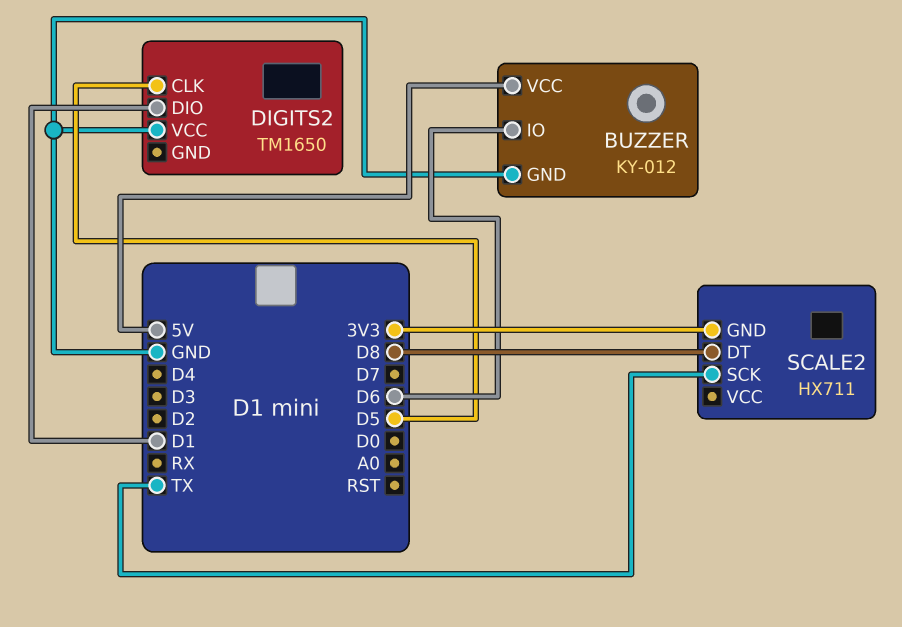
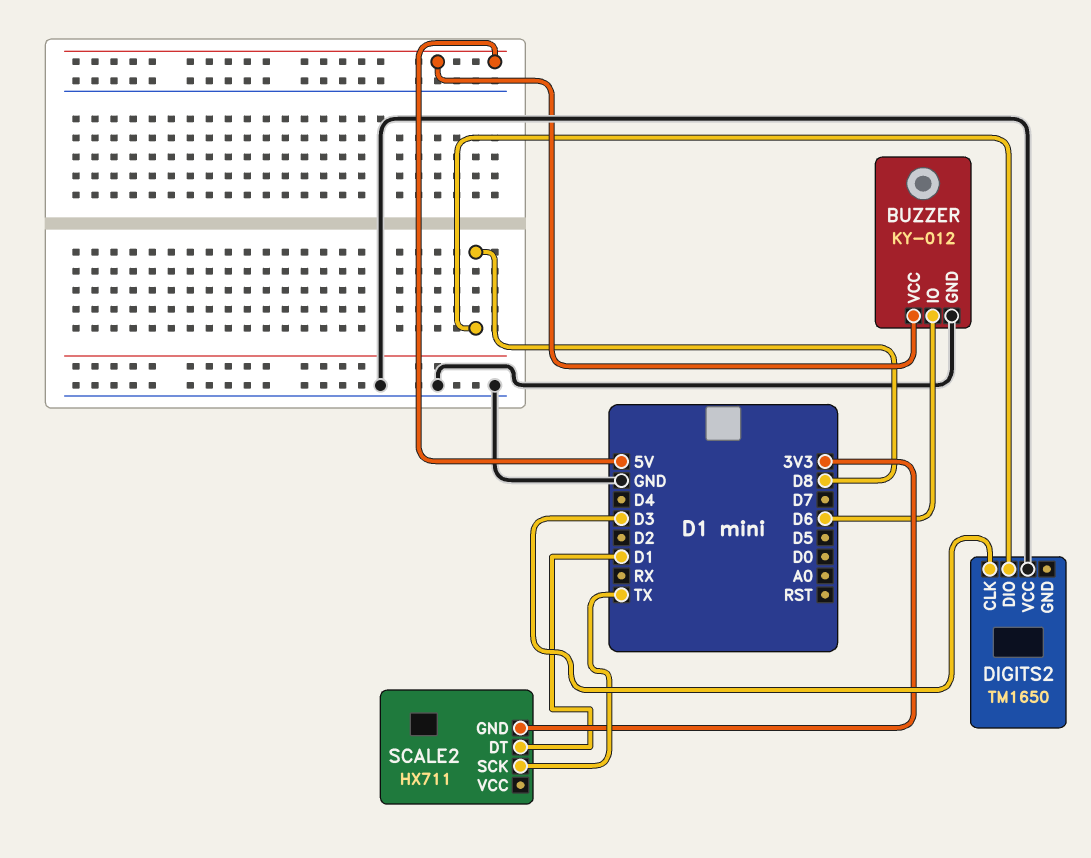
DIGITS2 pin CLK: D5 -> D3
DIGITS2 pin DIO: D1 -> D8
SCALE2 pin DT: D8 -> D1

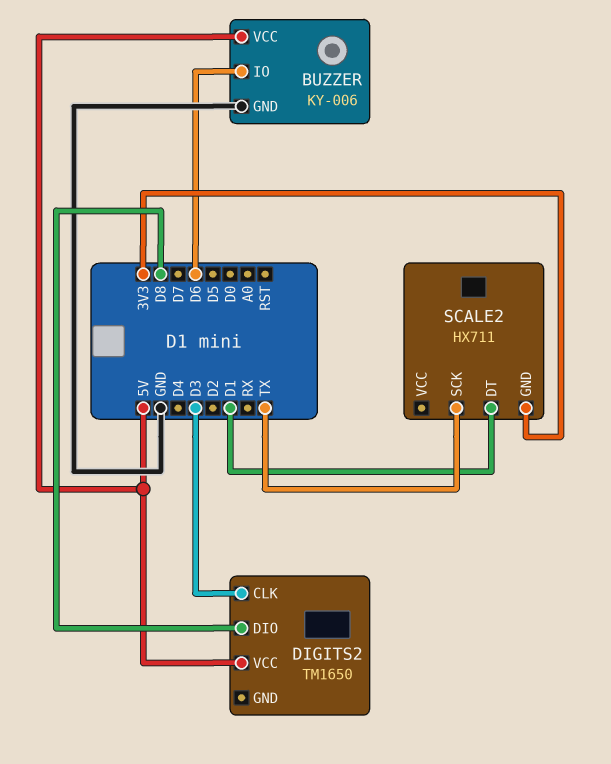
BUZZER: KY-012 -> KY-006
DIGITS2 pin VCC: GND -> 5V

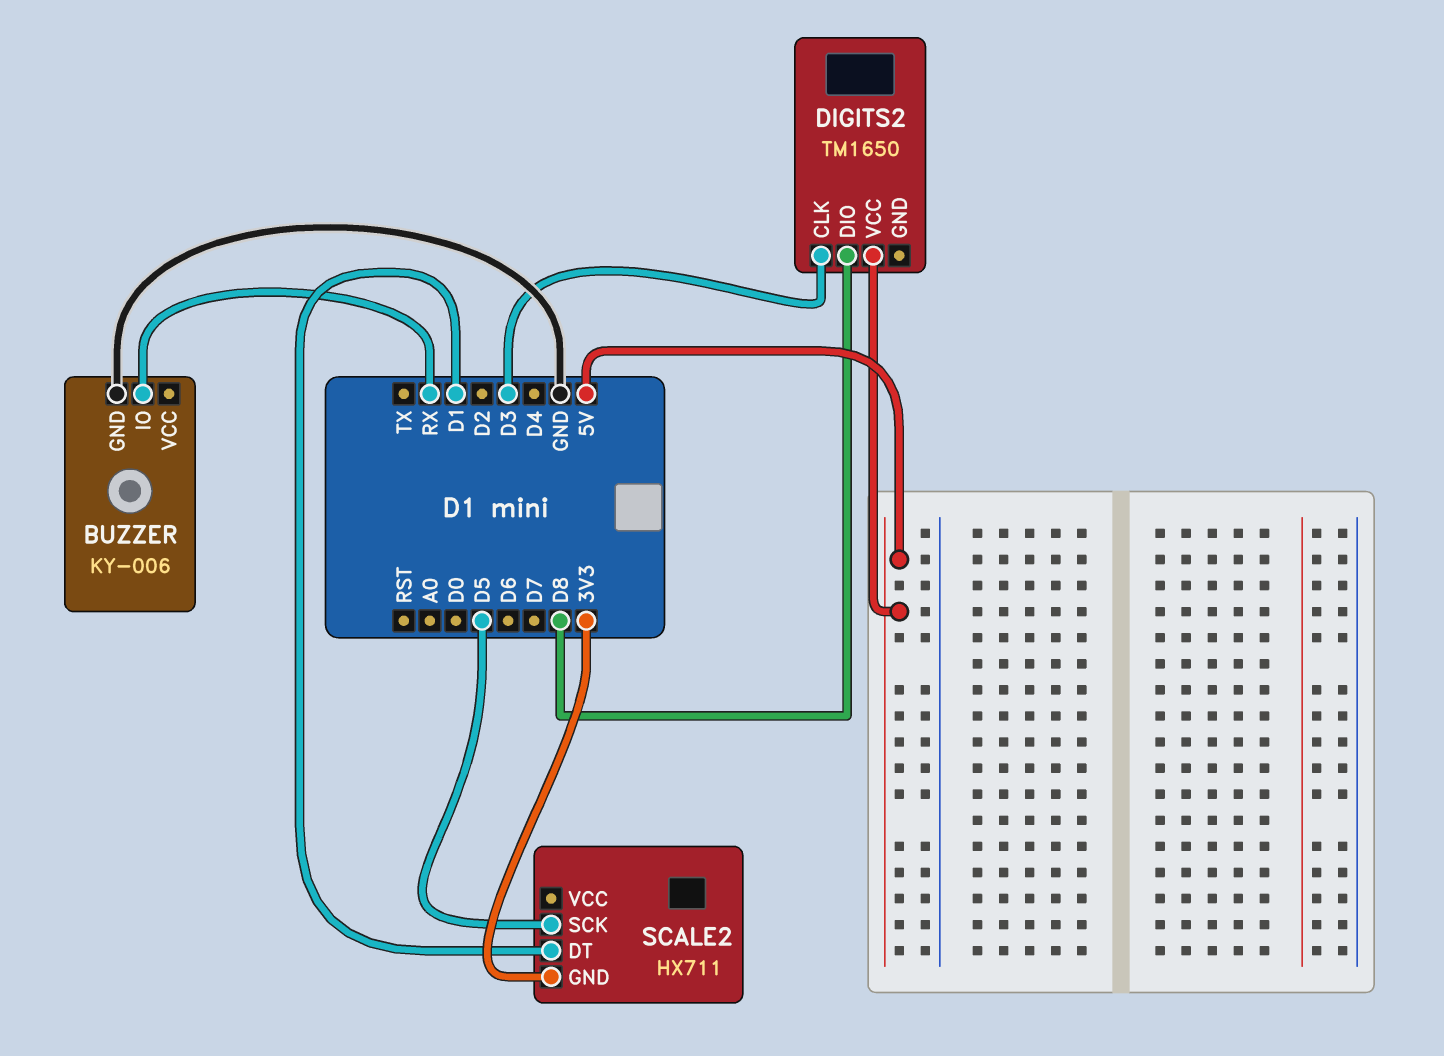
BUZZER pin IO: D6 -> RX
BUZZER pin VCC: 5V -> none
SCALE2 pin SCK: TX -> D5

